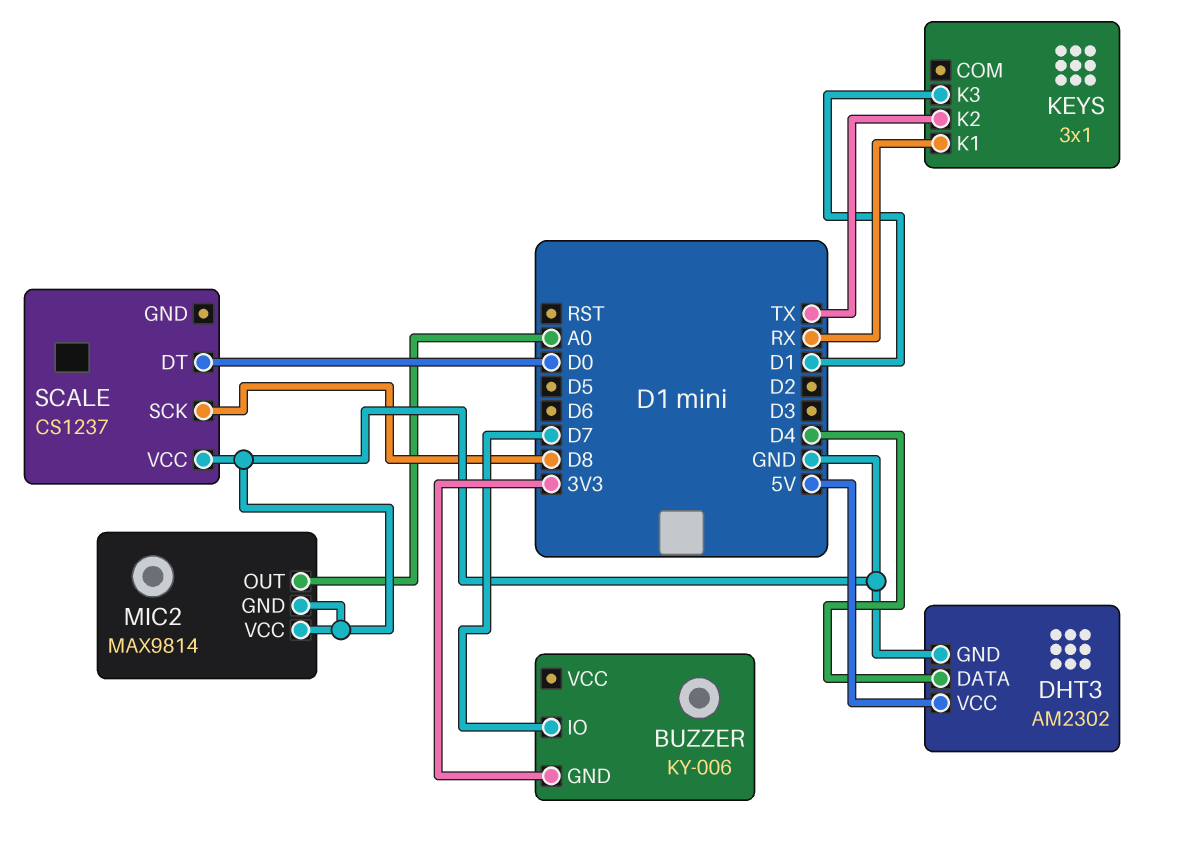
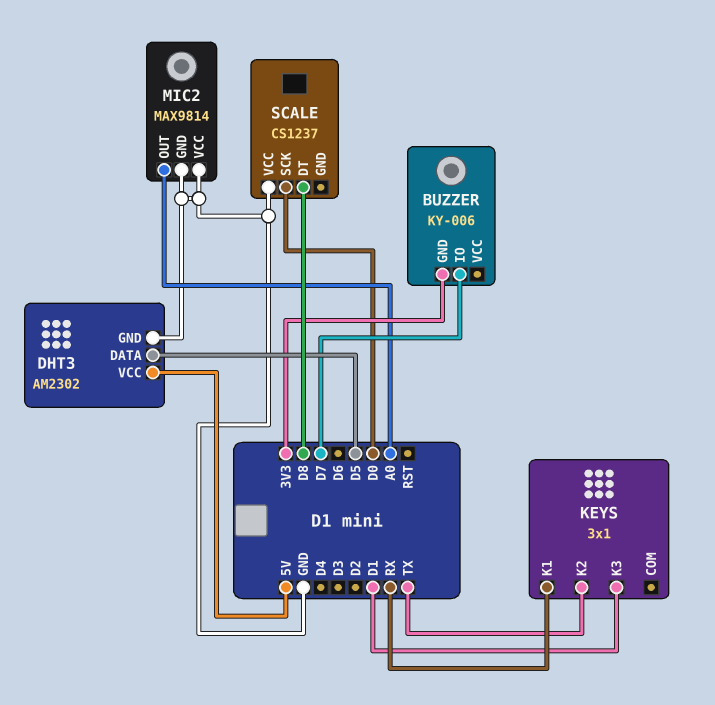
DHT3 pin DATA: D4 -> D5
SCALE pin DT: D0 -> D8
SCALE pin SCK: D8 -> D0

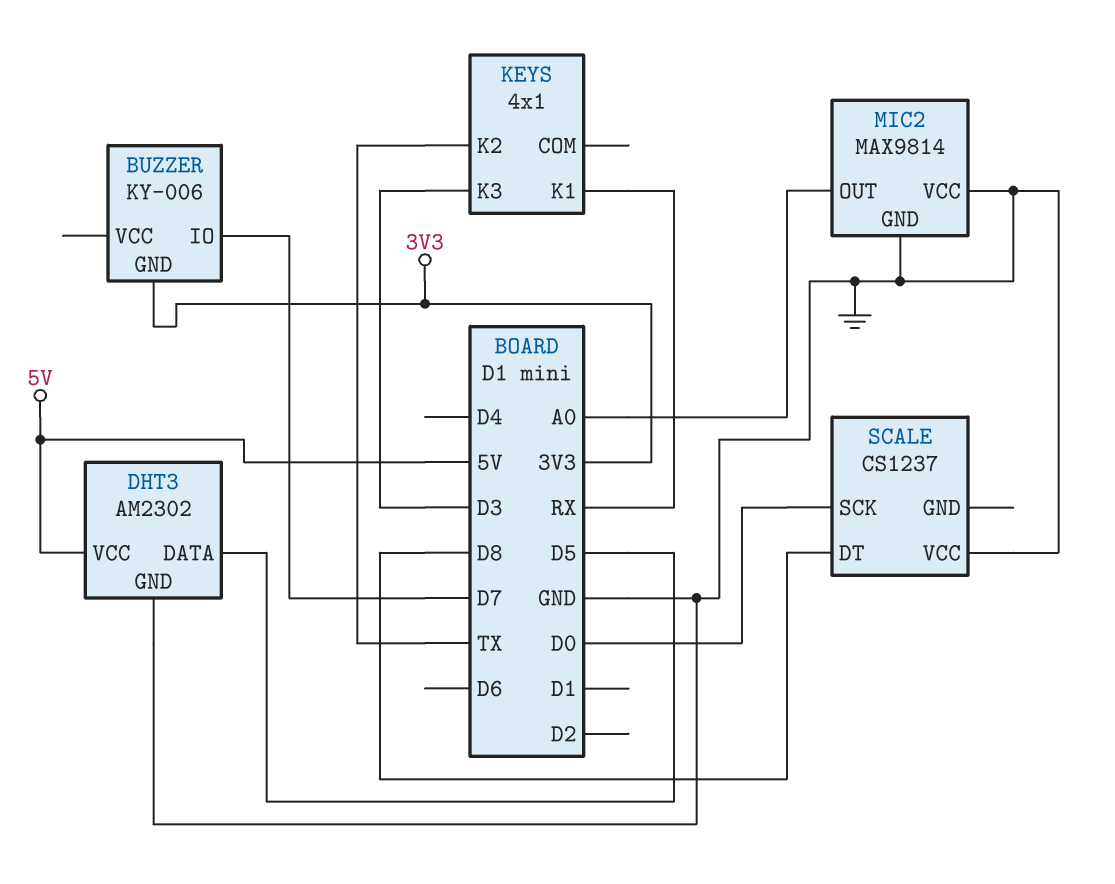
KEYS: 3x1 -> 4x1
KEYS pin K3: D1 -> D3

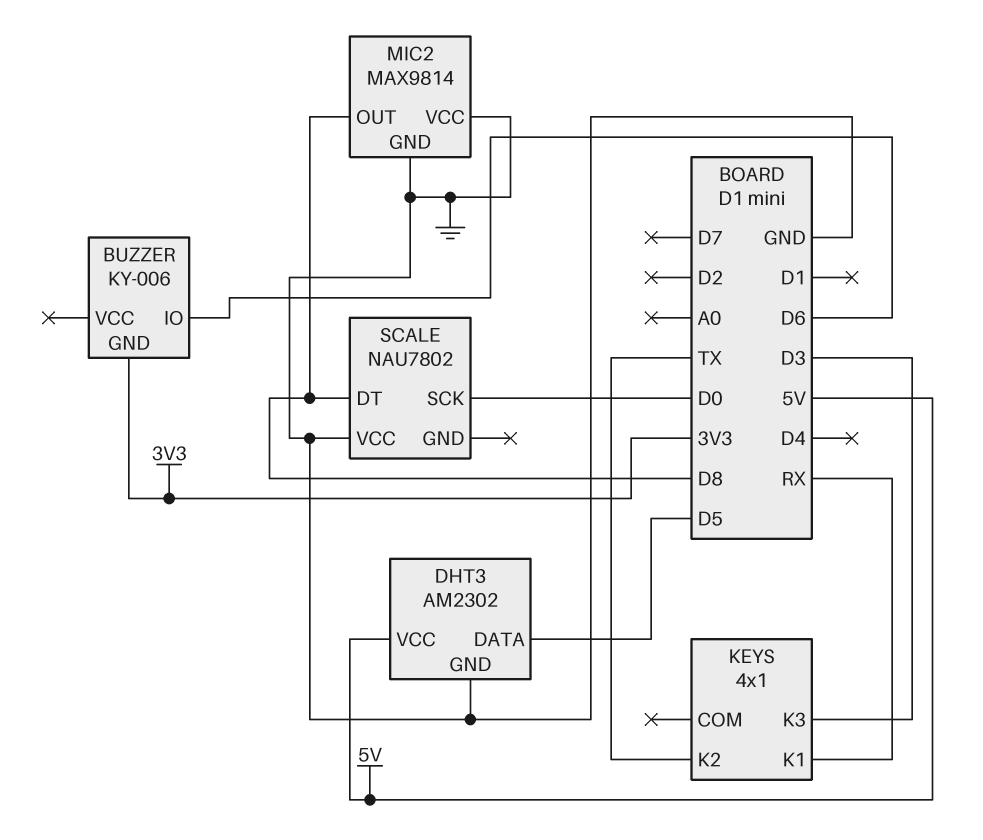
BUZZER pin IO: D7 -> D6
MIC2 pin OUT: A0 -> D8
SCALE: CS1237 -> NAU7802

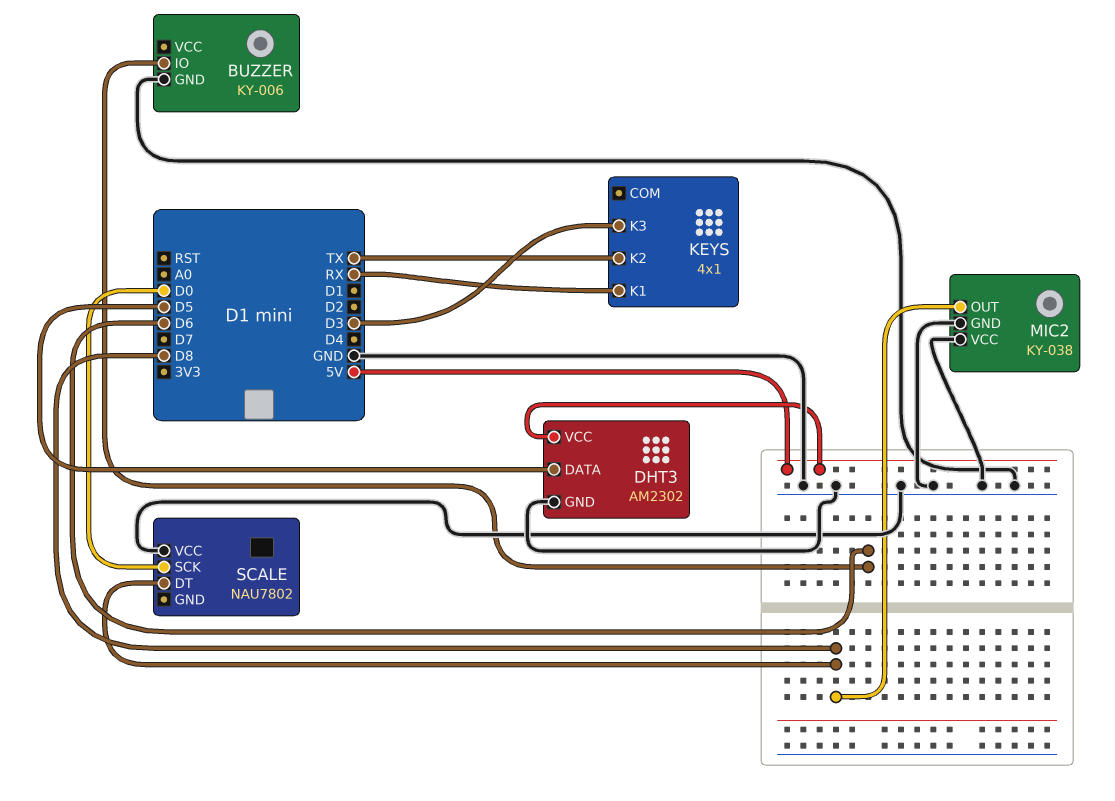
BUZZER pin GND: 3V3 -> GND
MIC2: MAX9814 -> KY-038

